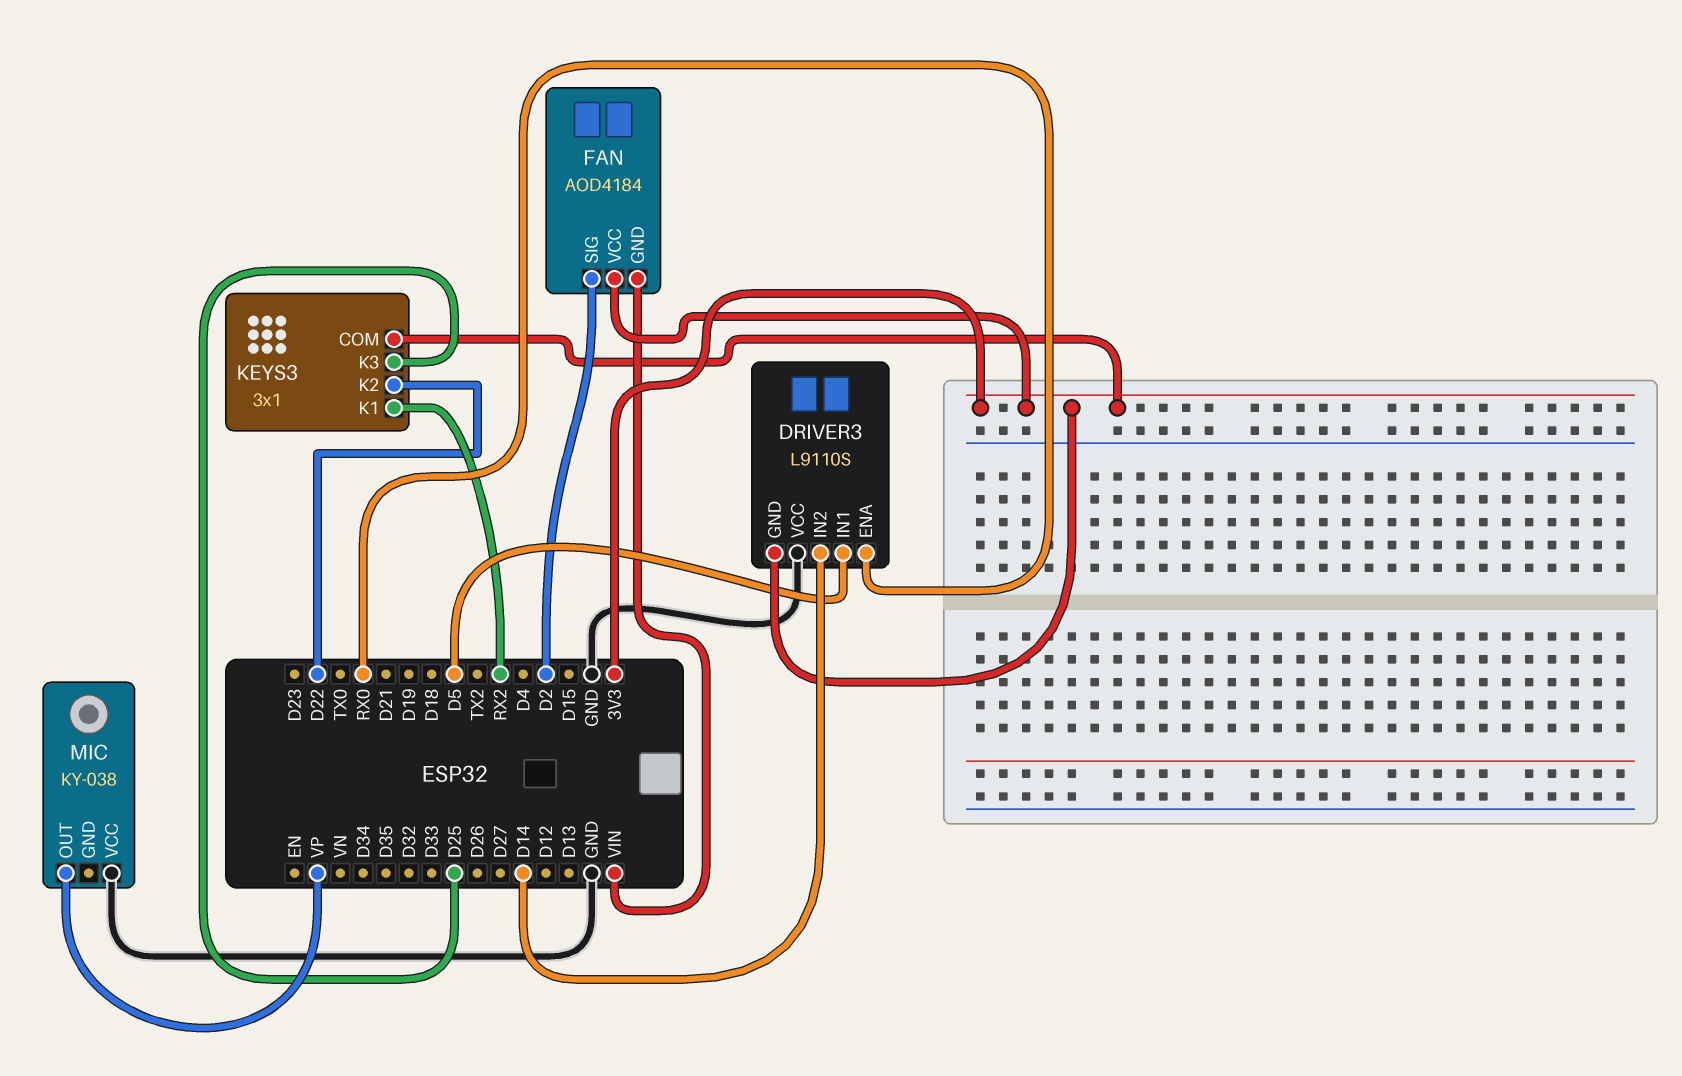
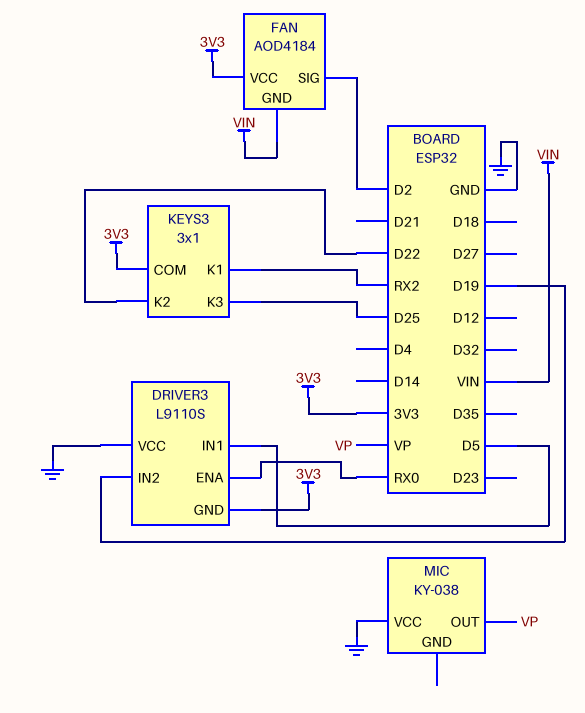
DRIVER3 pin IN2: D14 -> D19

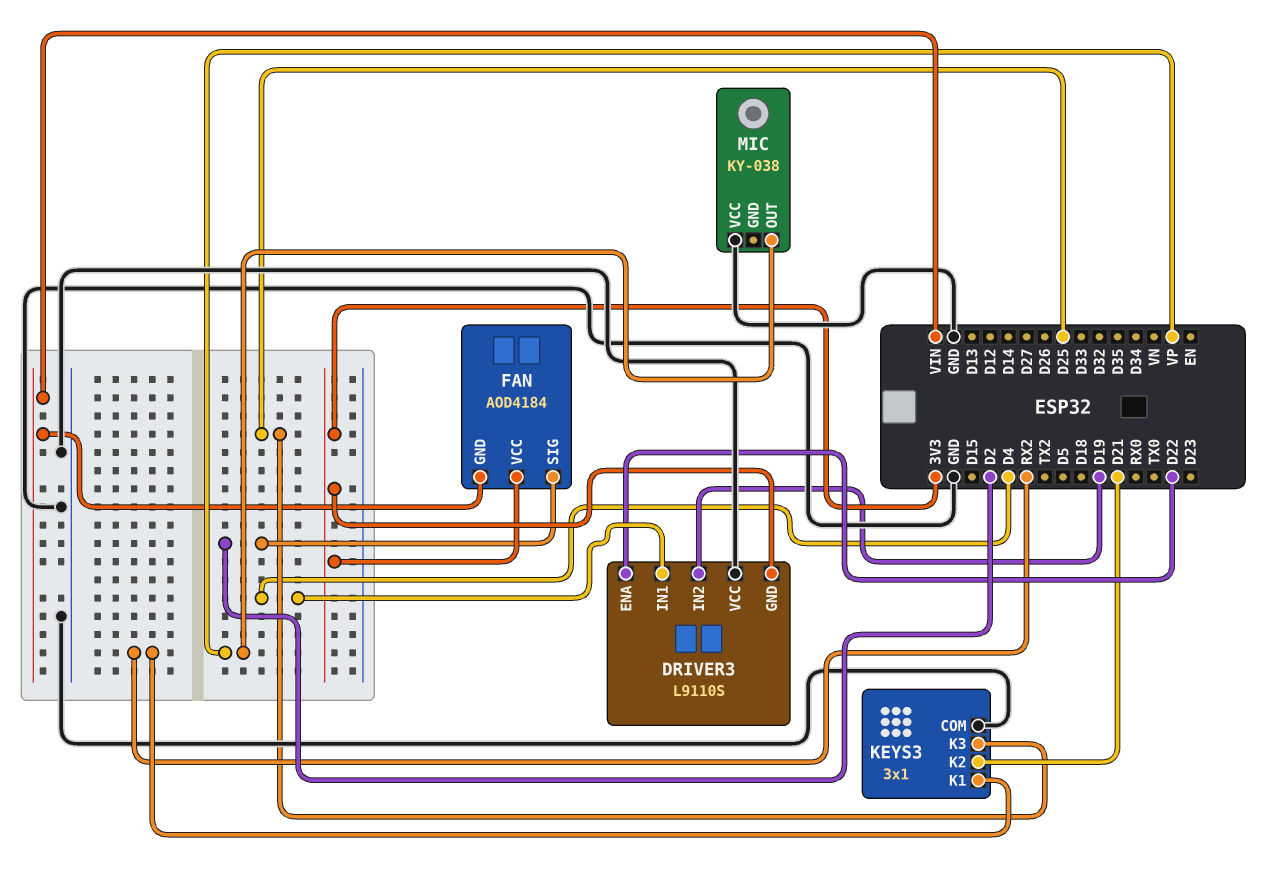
DRIVER3 pin ENA: RX0 -> D22
DRIVER3 pin IN1: D5 -> D4
KEYS3 pin COM: 3V3 -> GND
KEYS3 pin K2: D22 -> D21

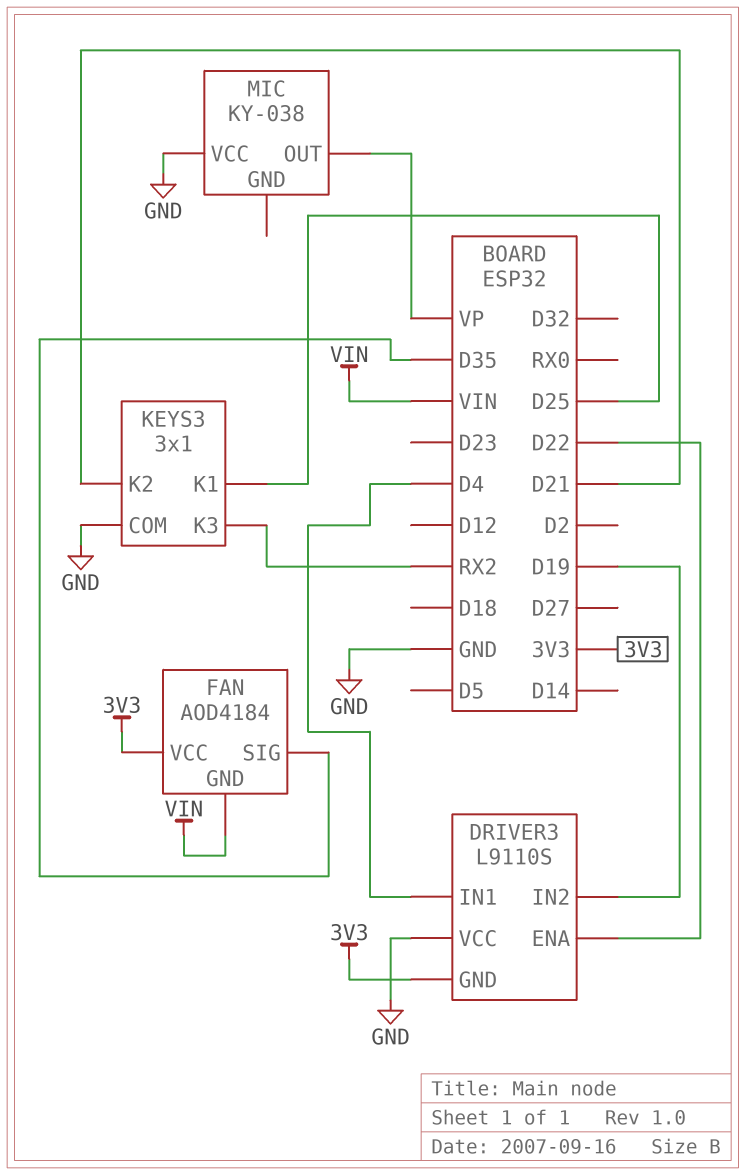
FAN pin SIG: D2 -> D35
KEYS3 pin K1: RX2 -> D25
KEYS3 pin K3: D25 -> RX2

